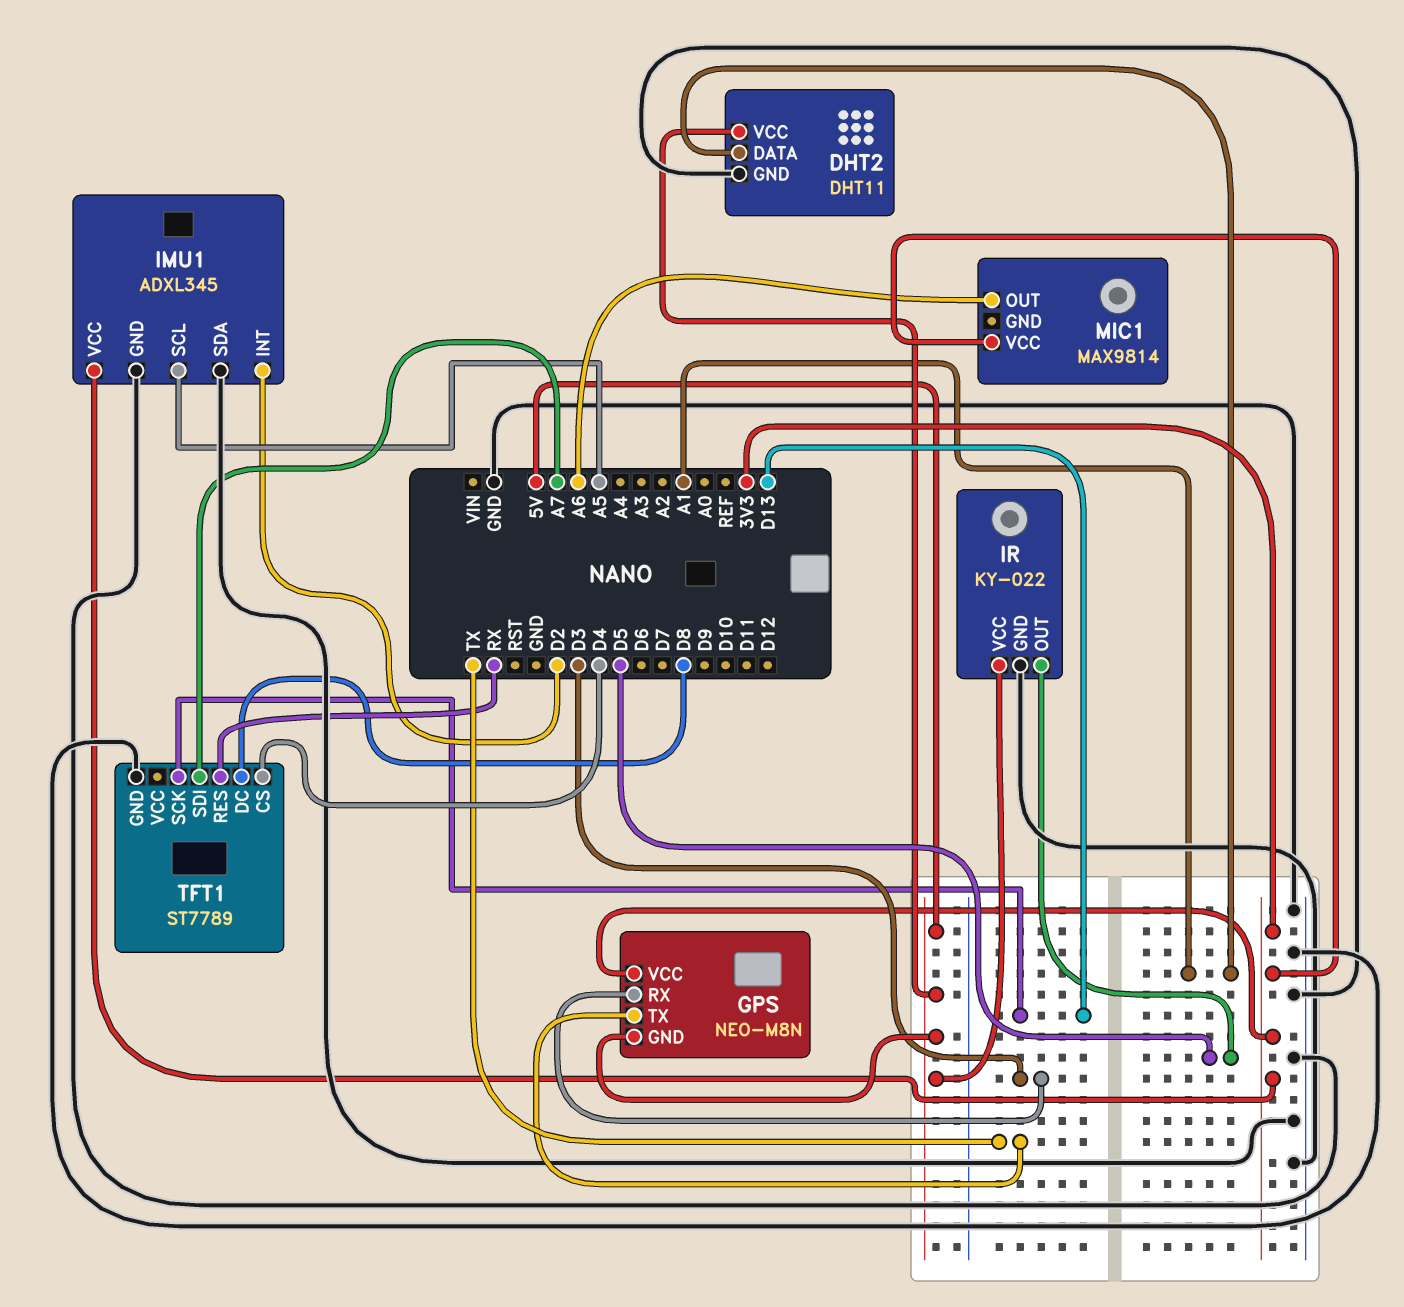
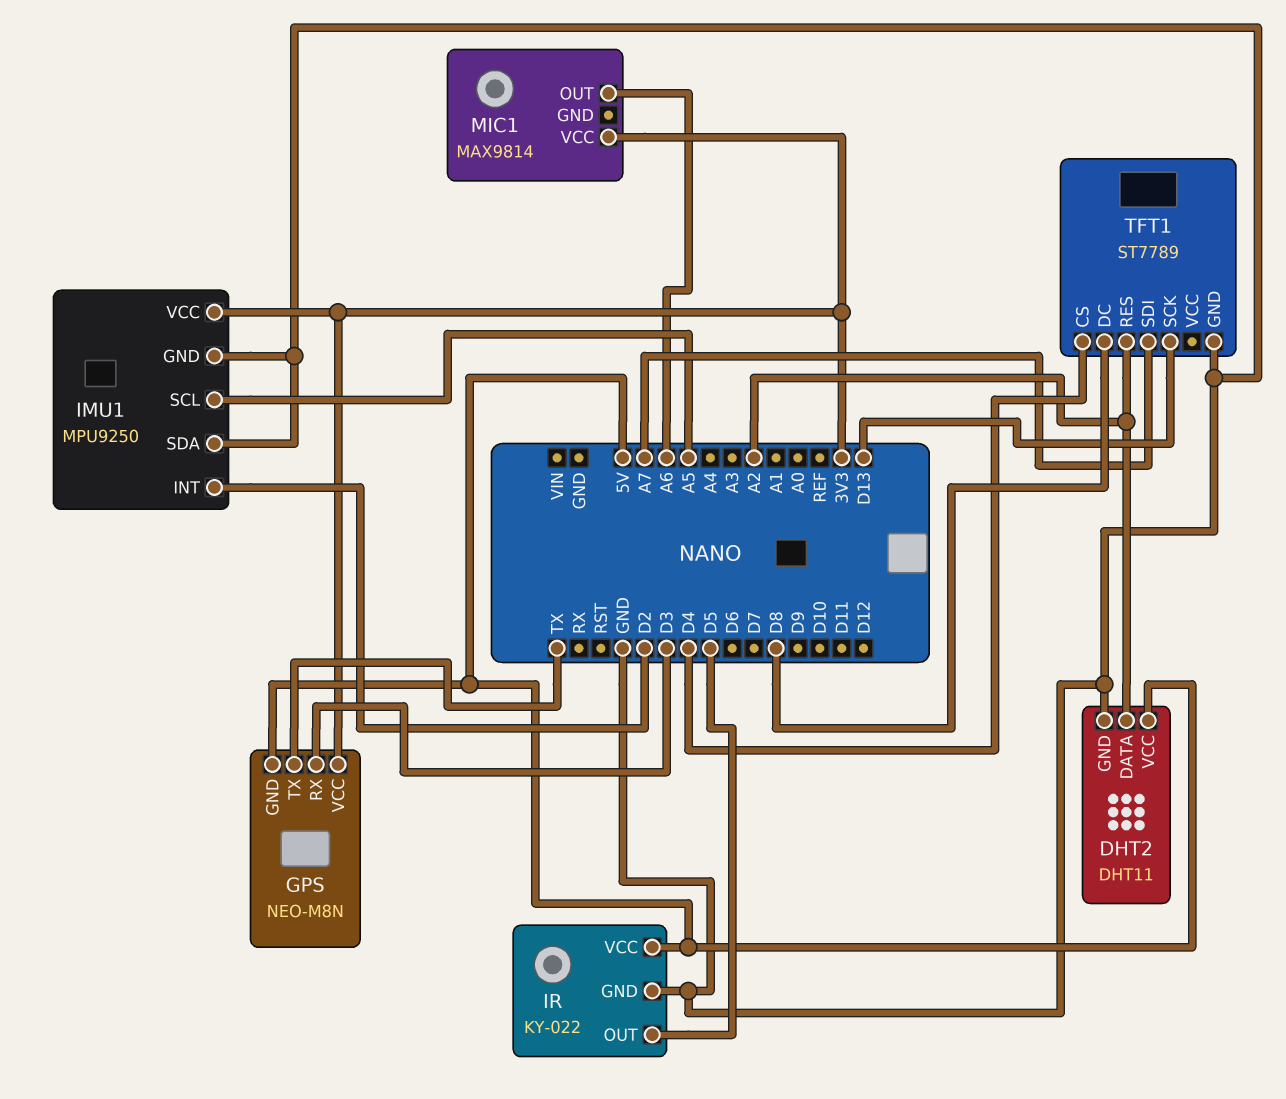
DHT2 pin DATA: A1 -> A2
IMU1: ADXL345 -> MPU9250
TFT1 pin RES: RX -> A2

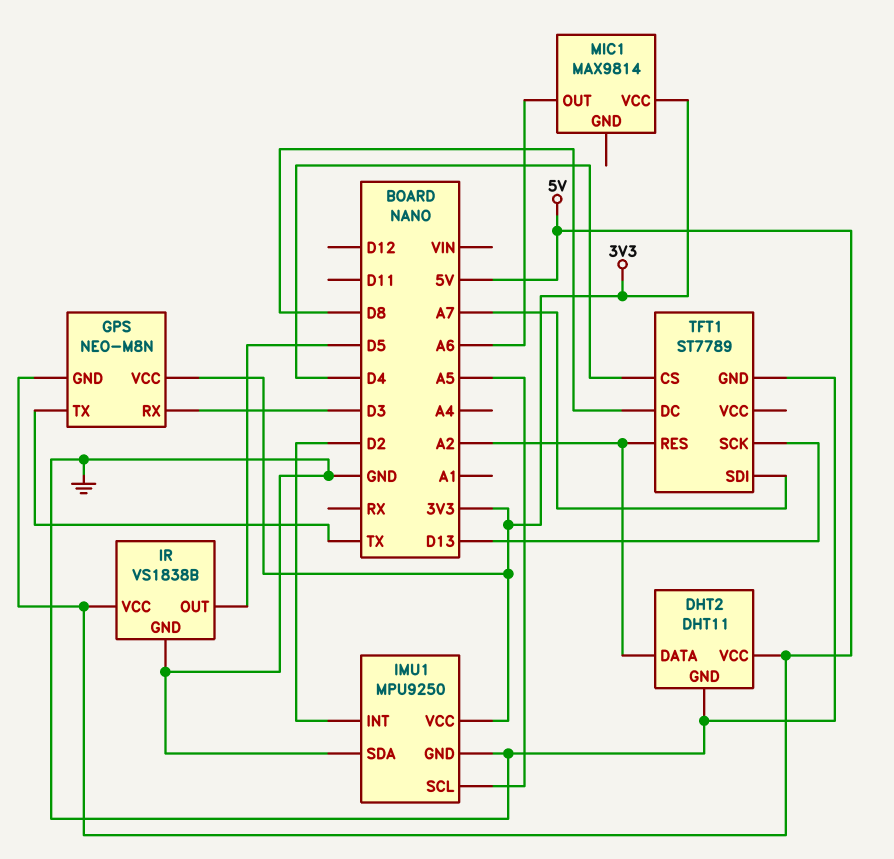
IR: KY-022 -> VS1838B

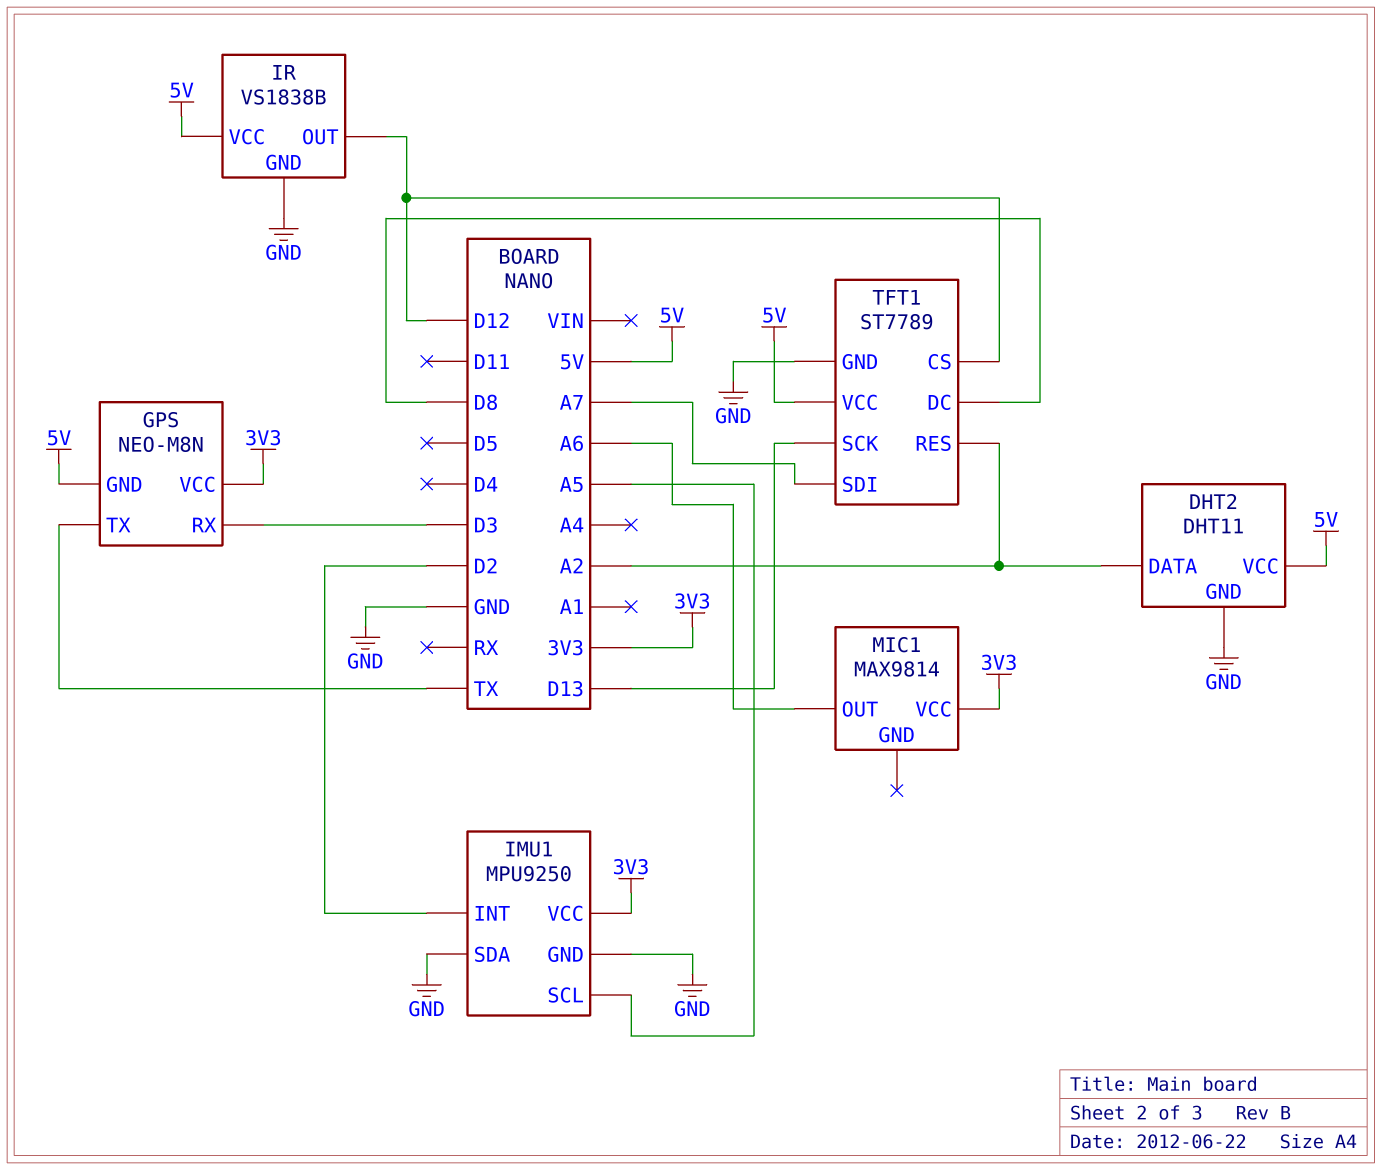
IR pin OUT: D5 -> D12
TFT1 pin CS: D4 -> D12
TFT1 pin VCC: none -> 5V

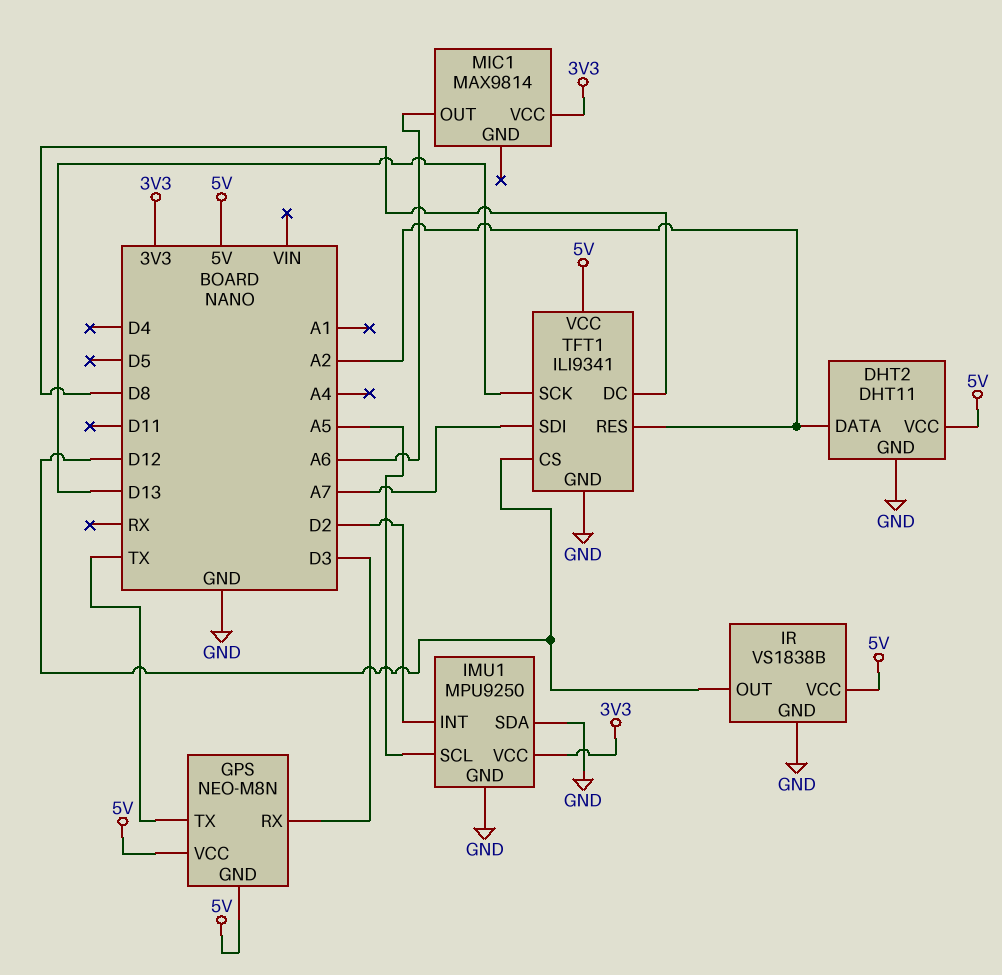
GPS pin VCC: 3V3 -> 5V
TFT1: ST7789 -> ILI9341

